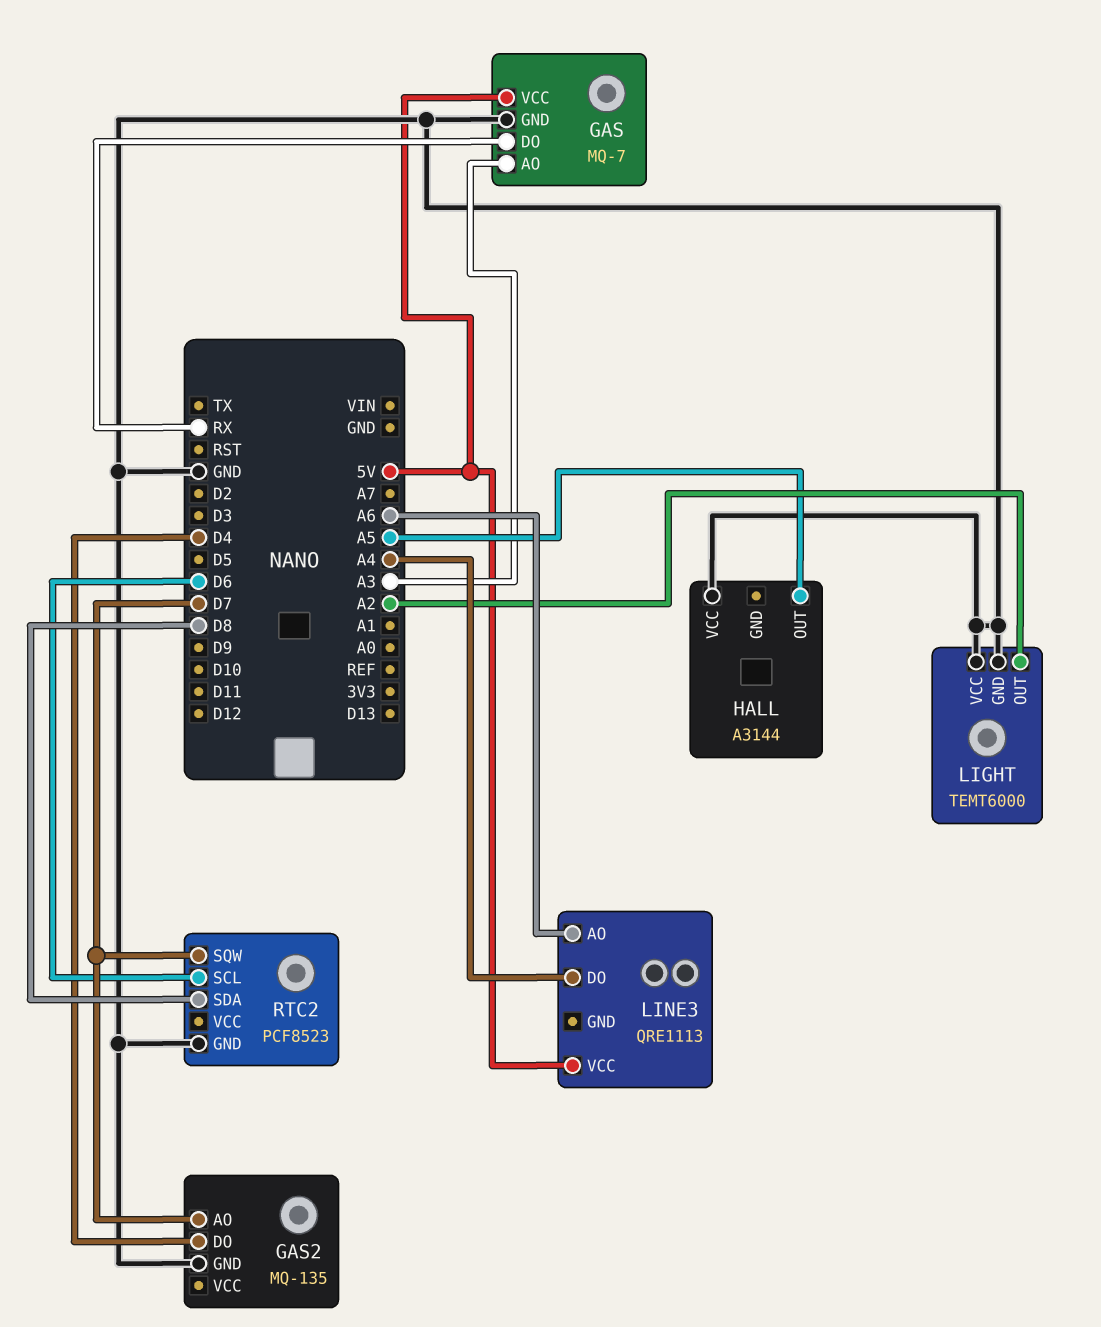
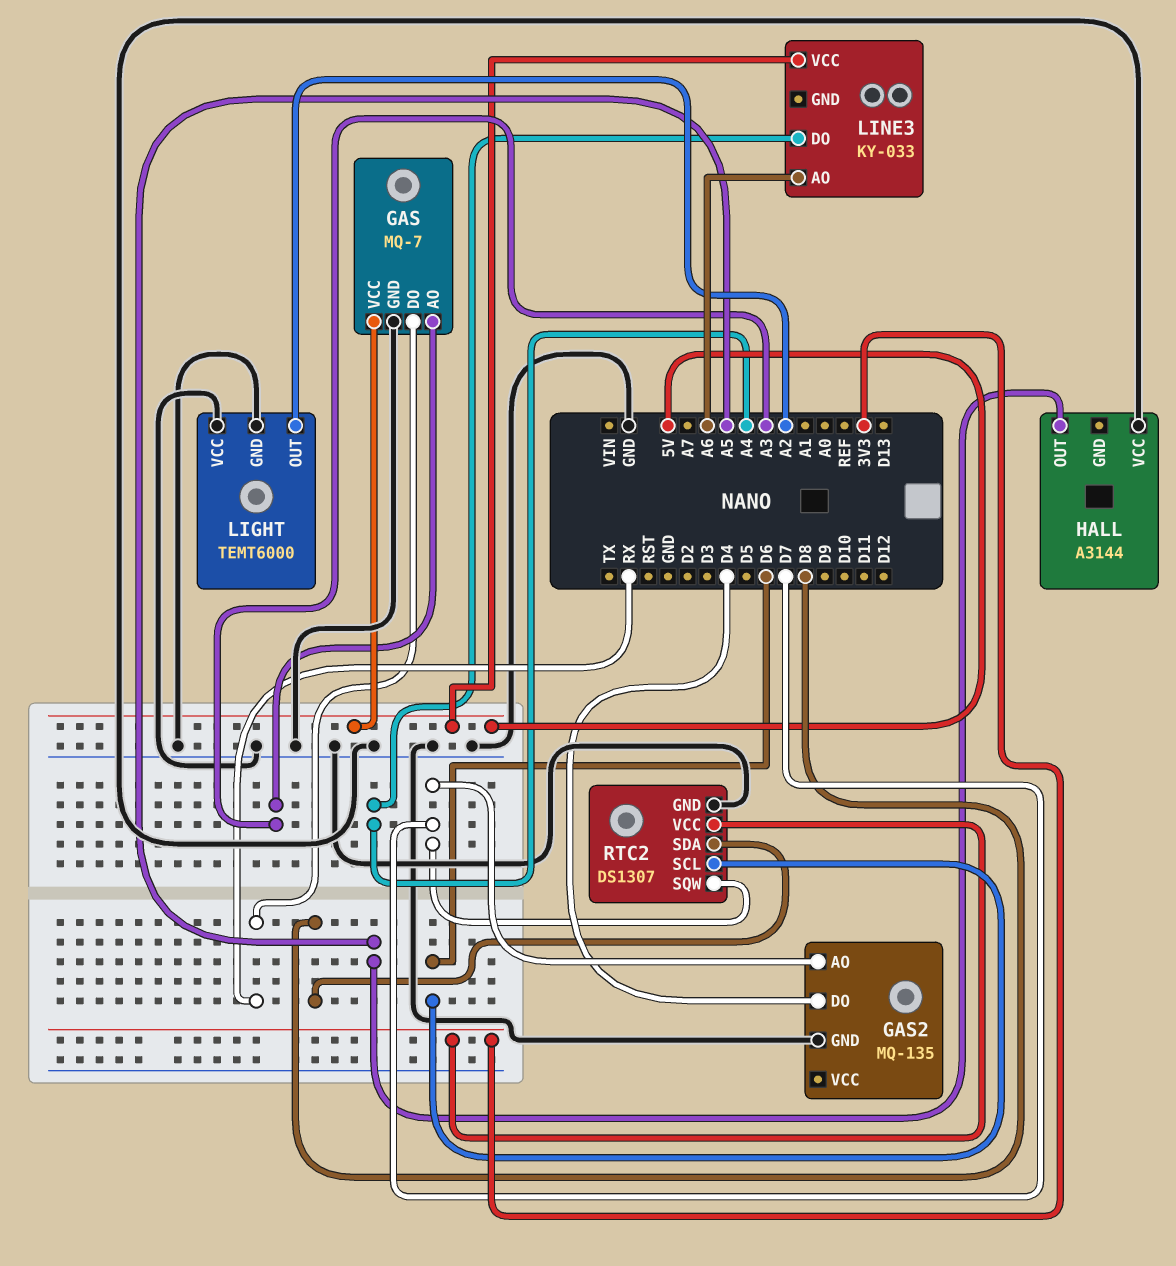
LINE3: QRE1113 -> KY-033
RTC2: PCF8523 -> DS1307
RTC2 pin VCC: none -> 3V3

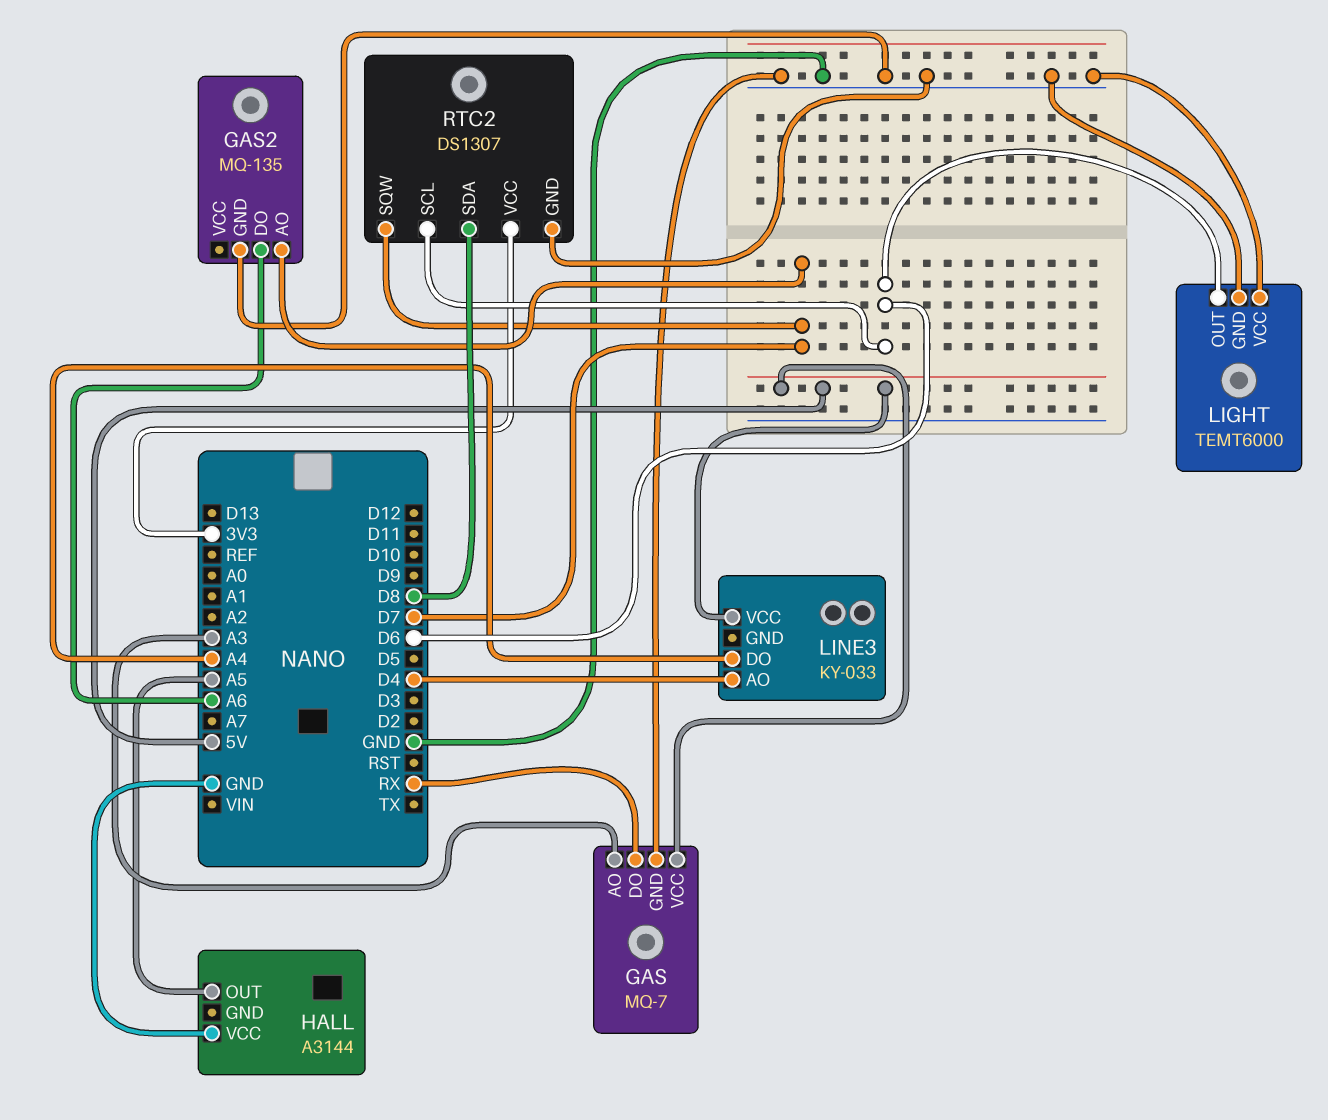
GAS2 pin DO: D4 -> A6
LIGHT pin OUT: A2 -> D6
LINE3 pin AO: A6 -> D4

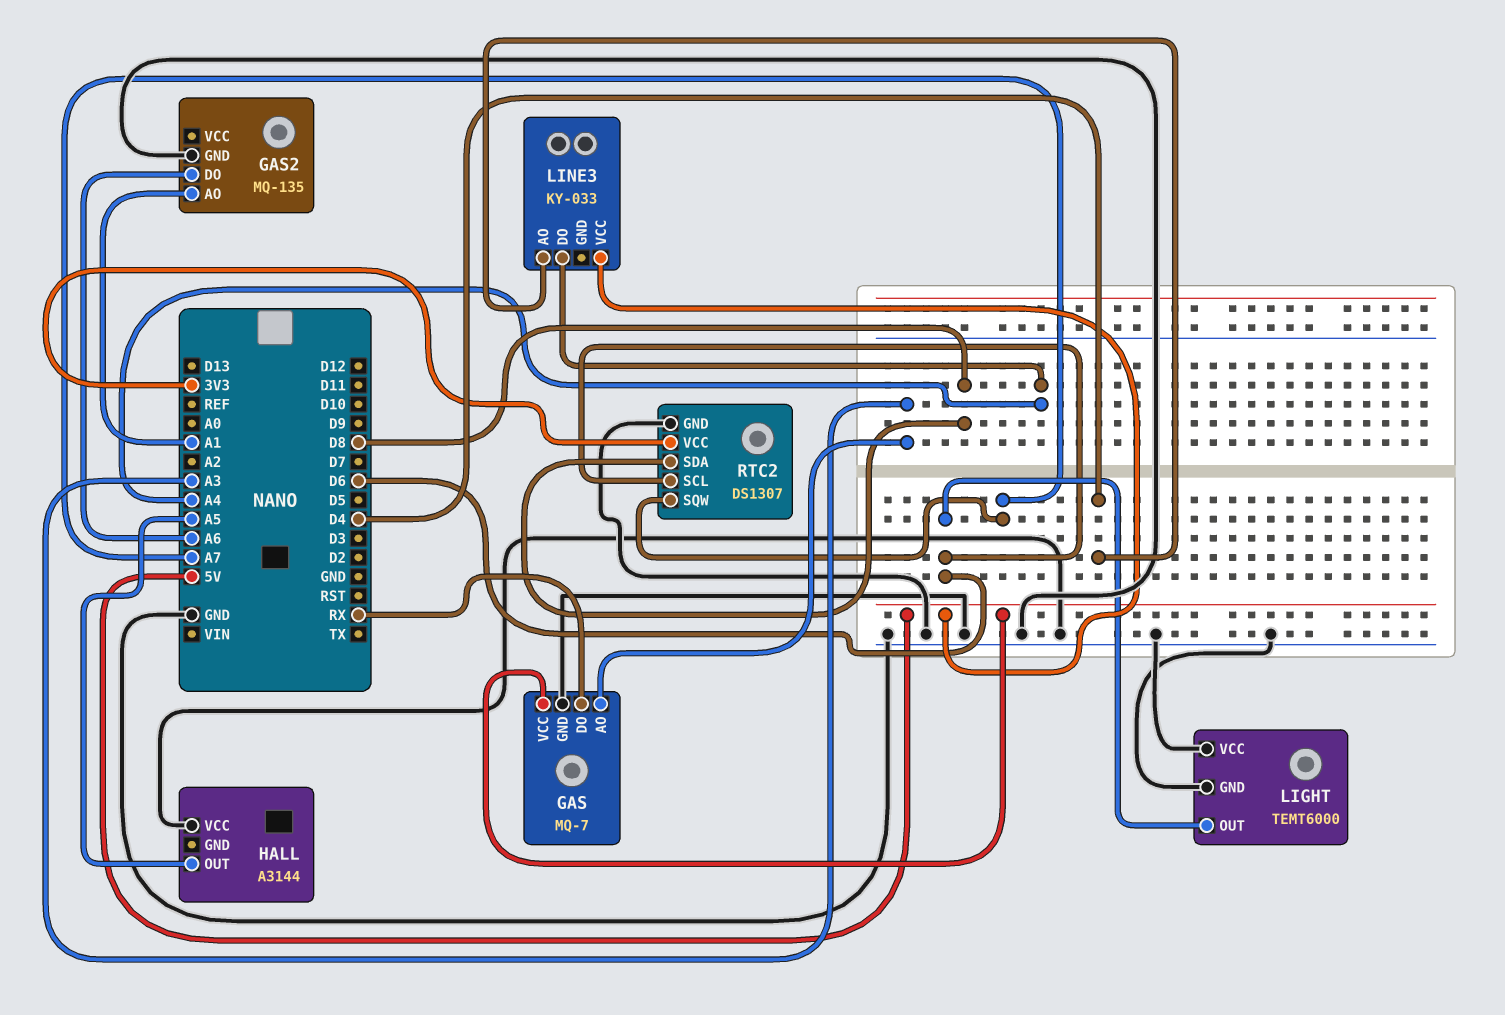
GAS2 pin AO: D7 -> A1
RTC2 pin SQW: D7 -> A7

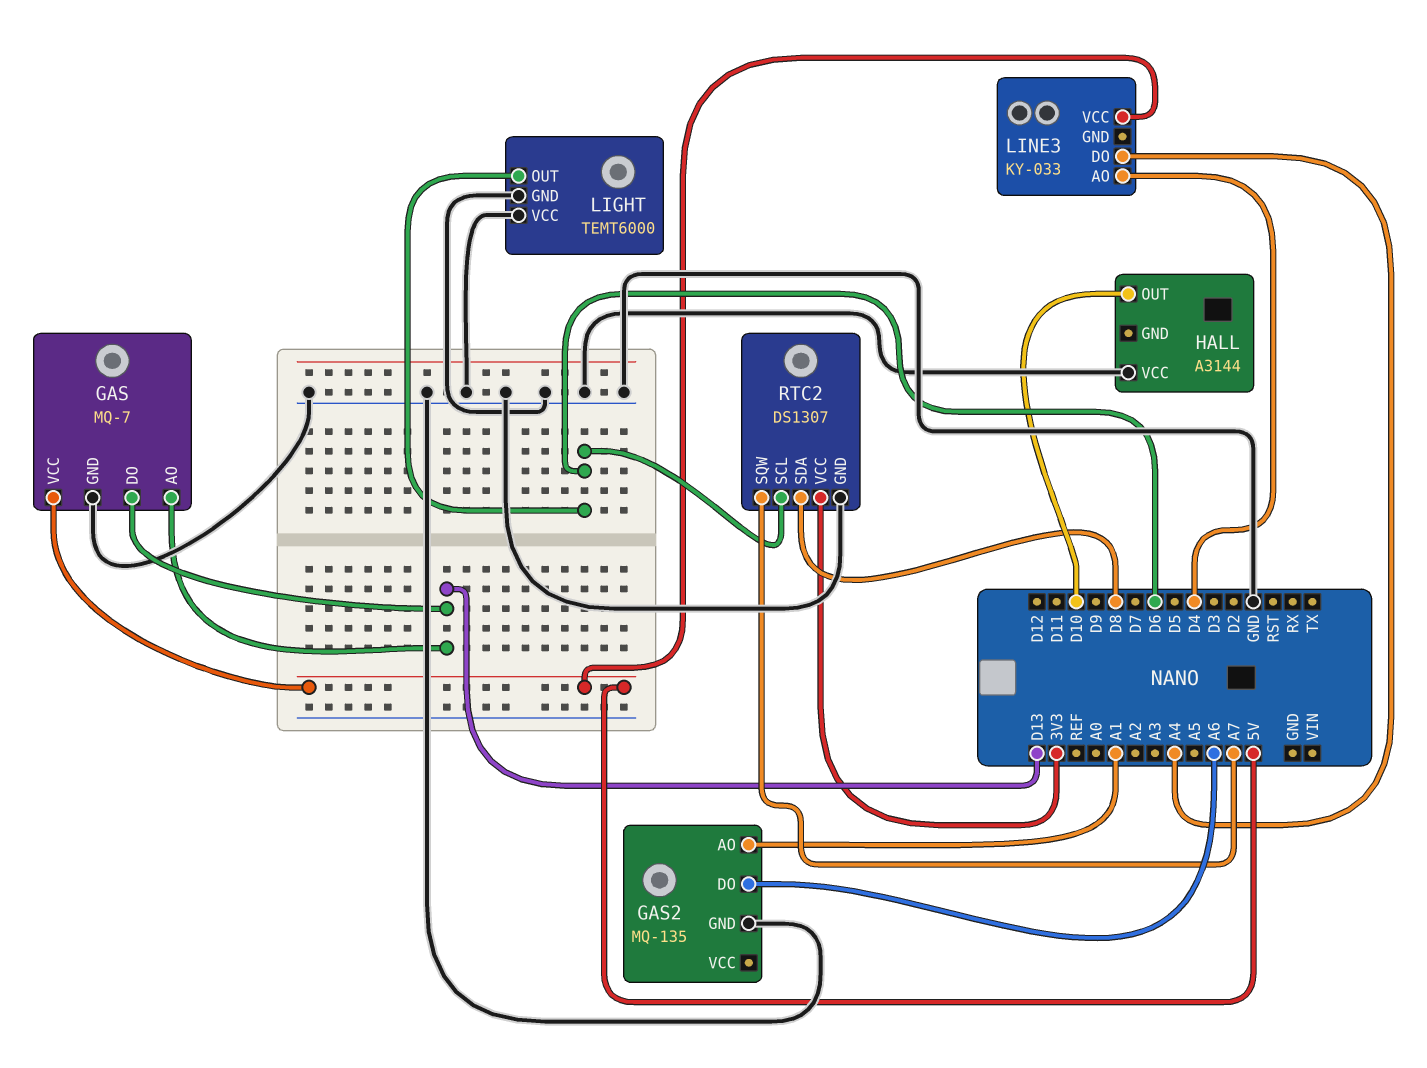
GAS pin AO: A3 -> D13
GAS pin DO: RX -> D13
HALL pin OUT: A5 -> D10

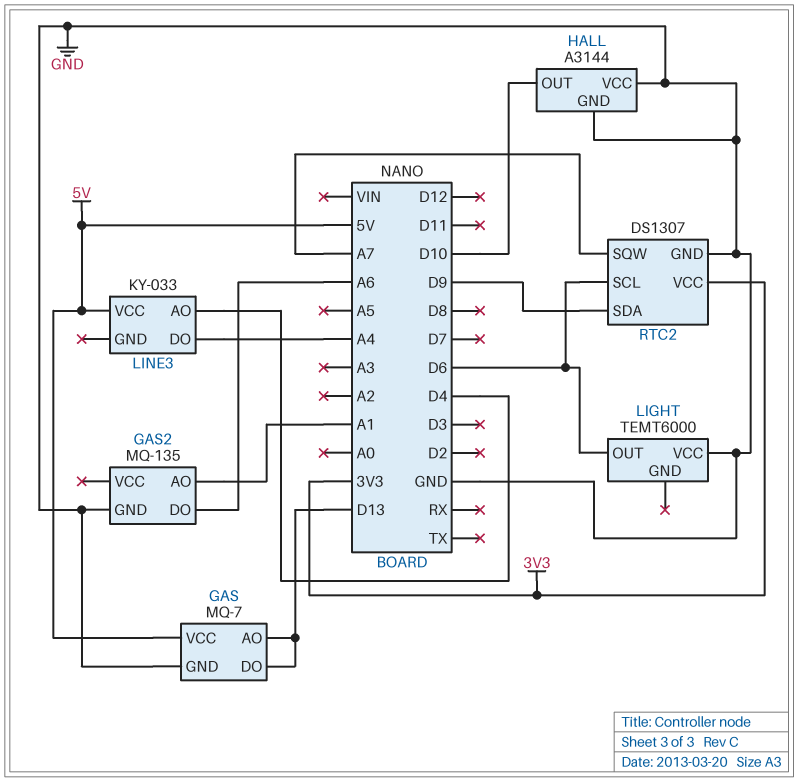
HALL pin GND: none -> GND
LIGHT pin GND: GND -> none
RTC2 pin SDA: D8 -> D9

